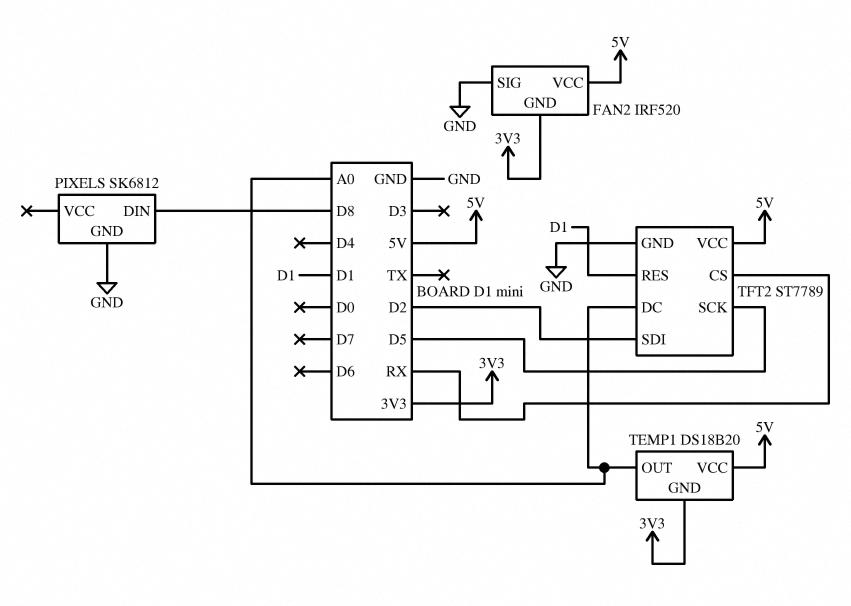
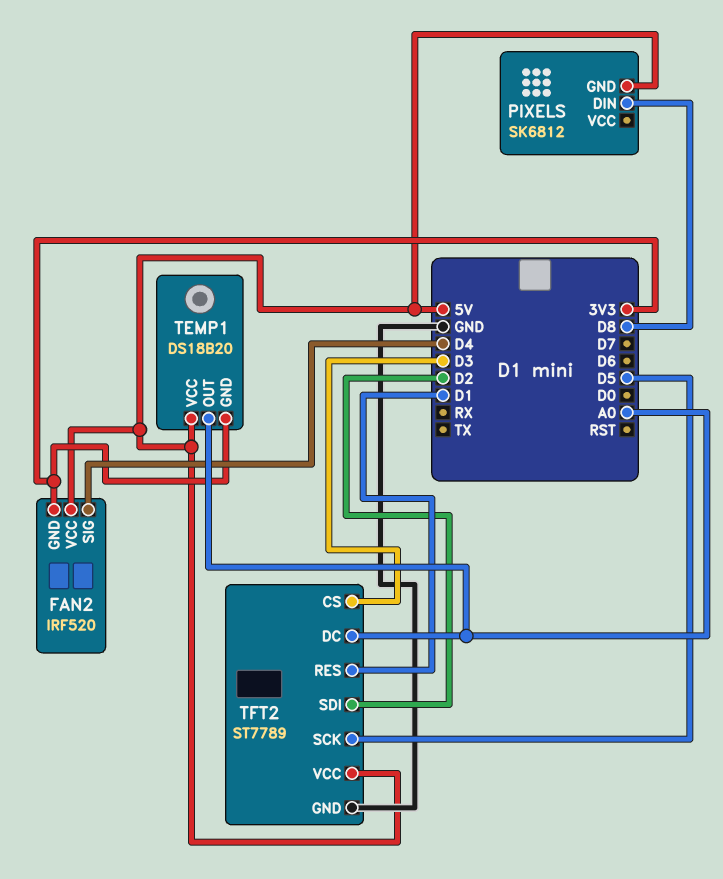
FAN2 pin SIG: GND -> D4
PIXELS pin GND: GND -> 5V
TFT2 pin CS: RX -> D3

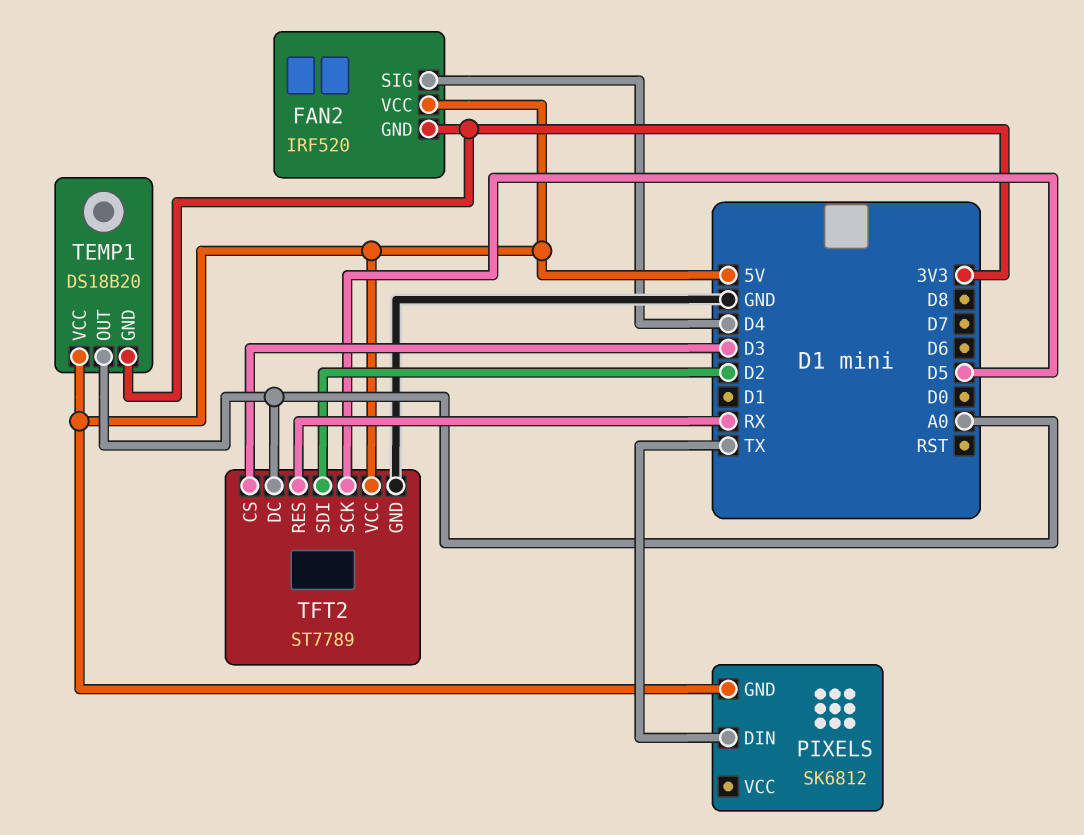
PIXELS pin DIN: D8 -> TX
TFT2 pin RES: D1 -> RX

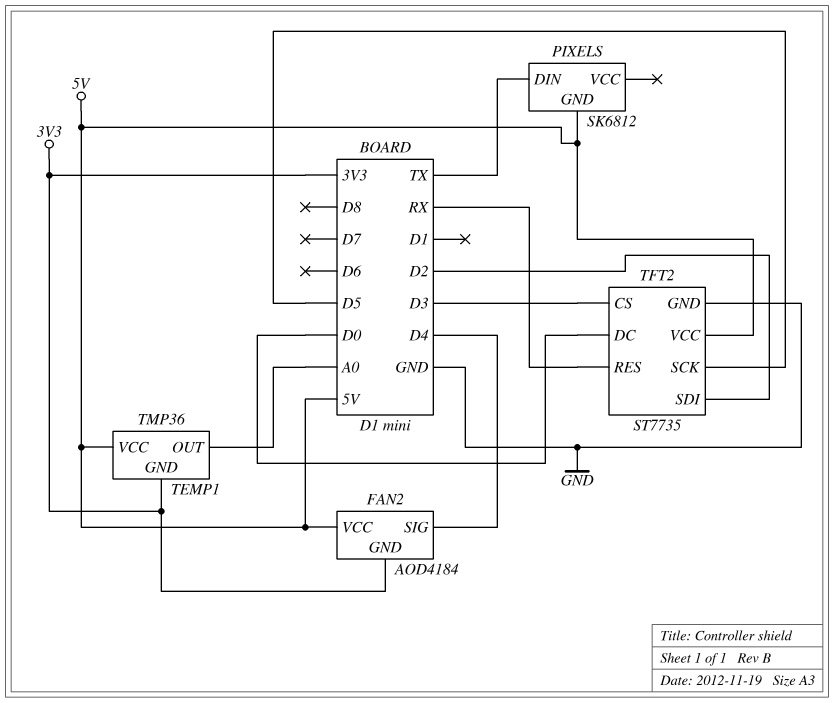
FAN2: IRF520 -> AOD4184
TEMP1: DS18B20 -> TMP36
TFT2: ST7789 -> ST7735
TFT2 pin DC: A0 -> D0

